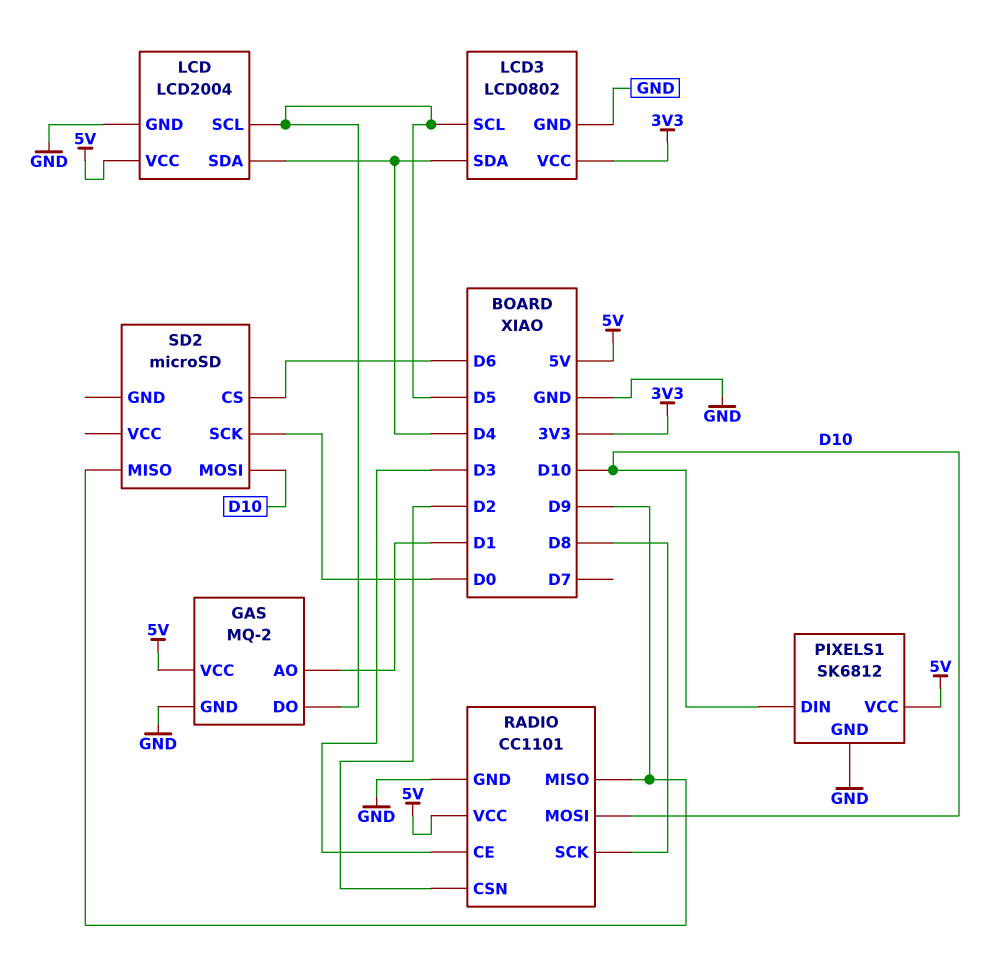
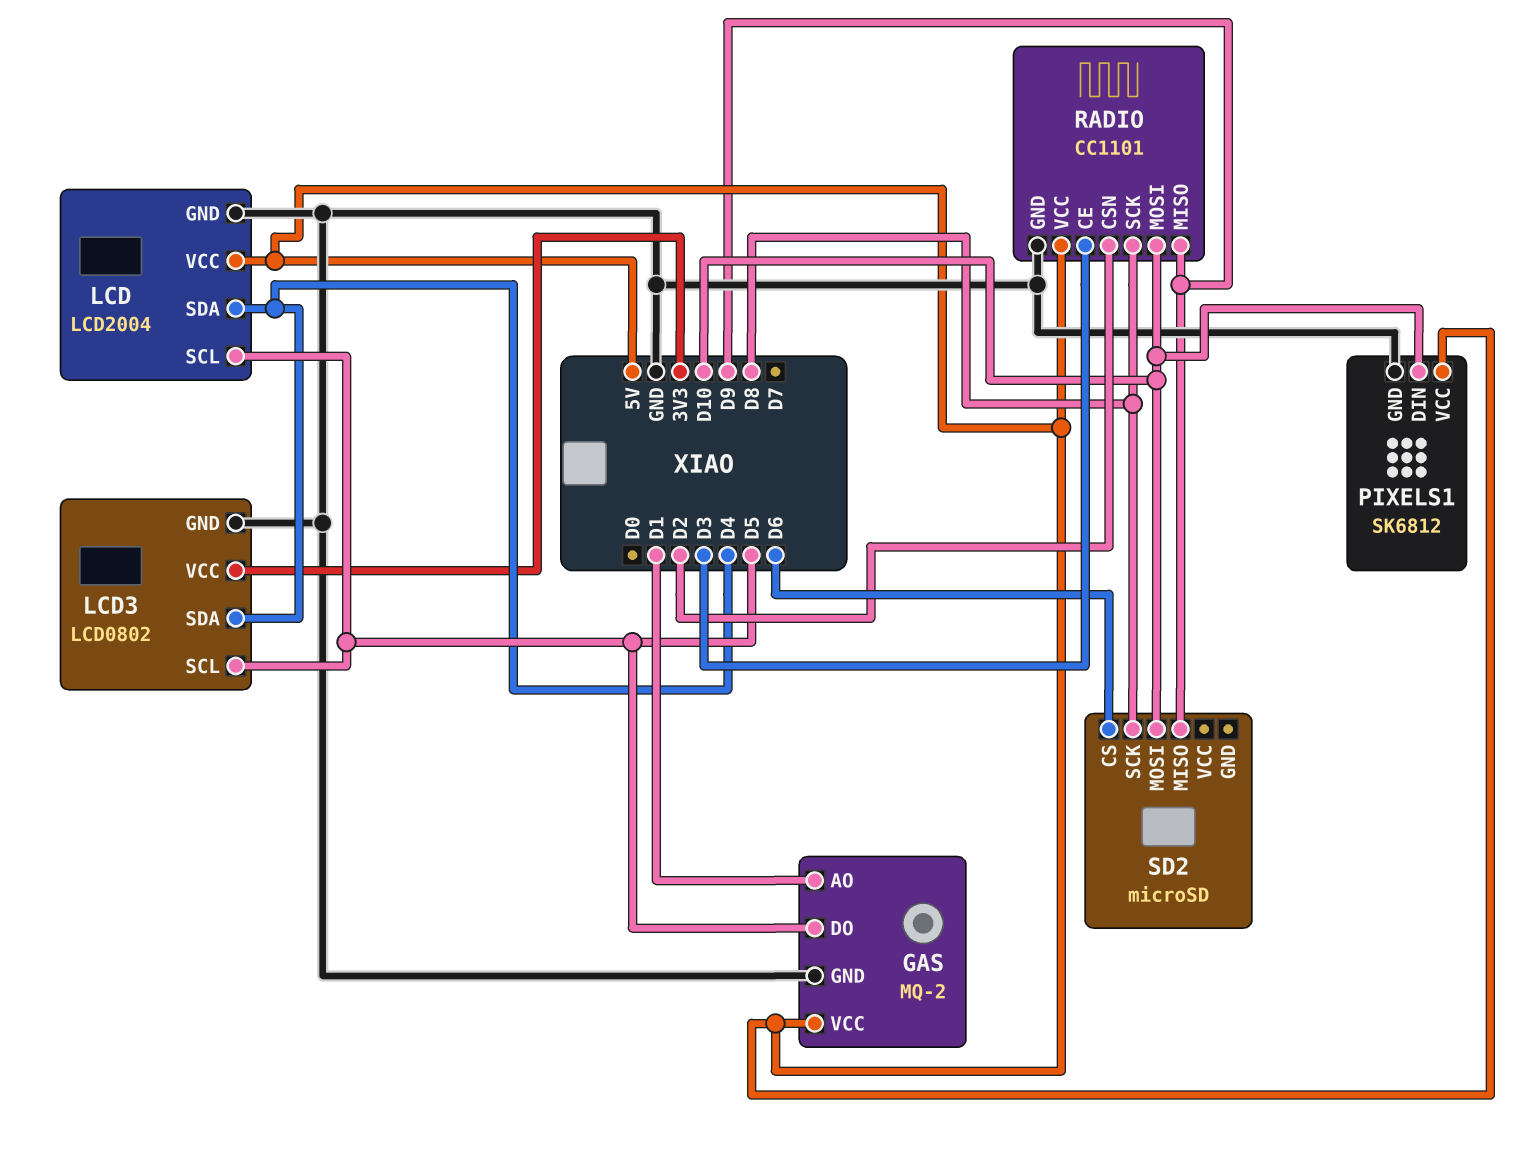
SD2 pin SCK: D0 -> D8

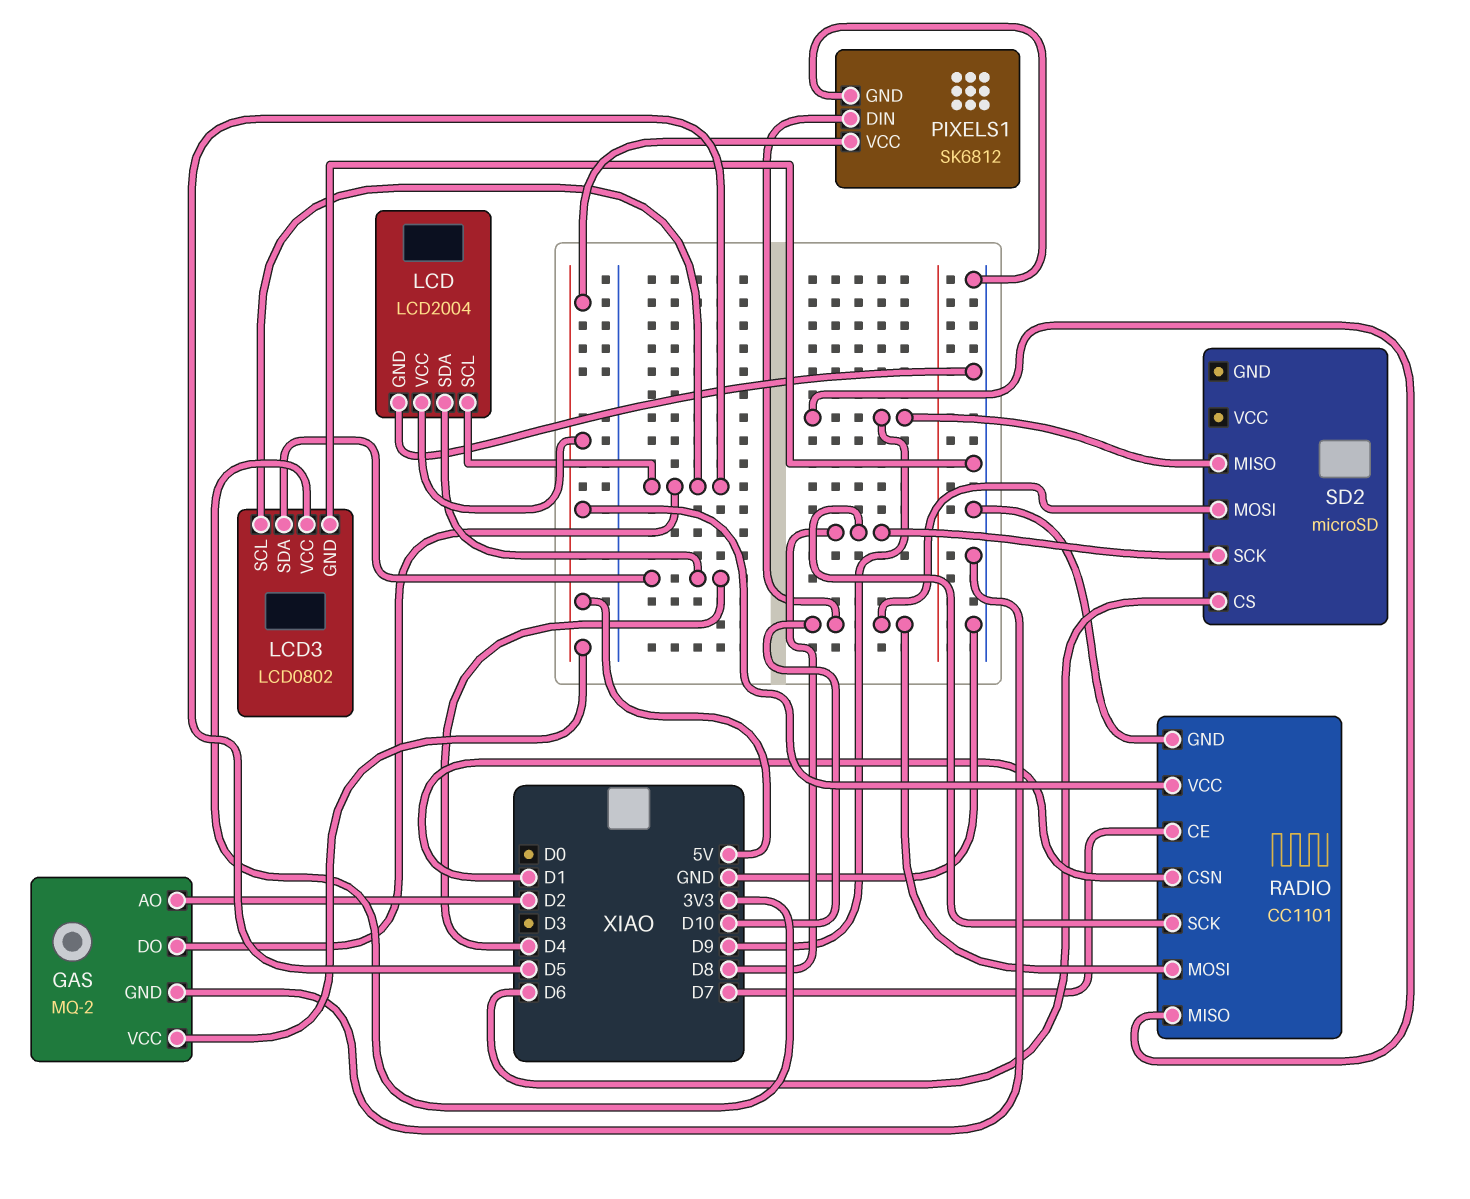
GAS pin AO: D1 -> D2
RADIO pin CE: D3 -> D7
RADIO pin CSN: D2 -> D1

